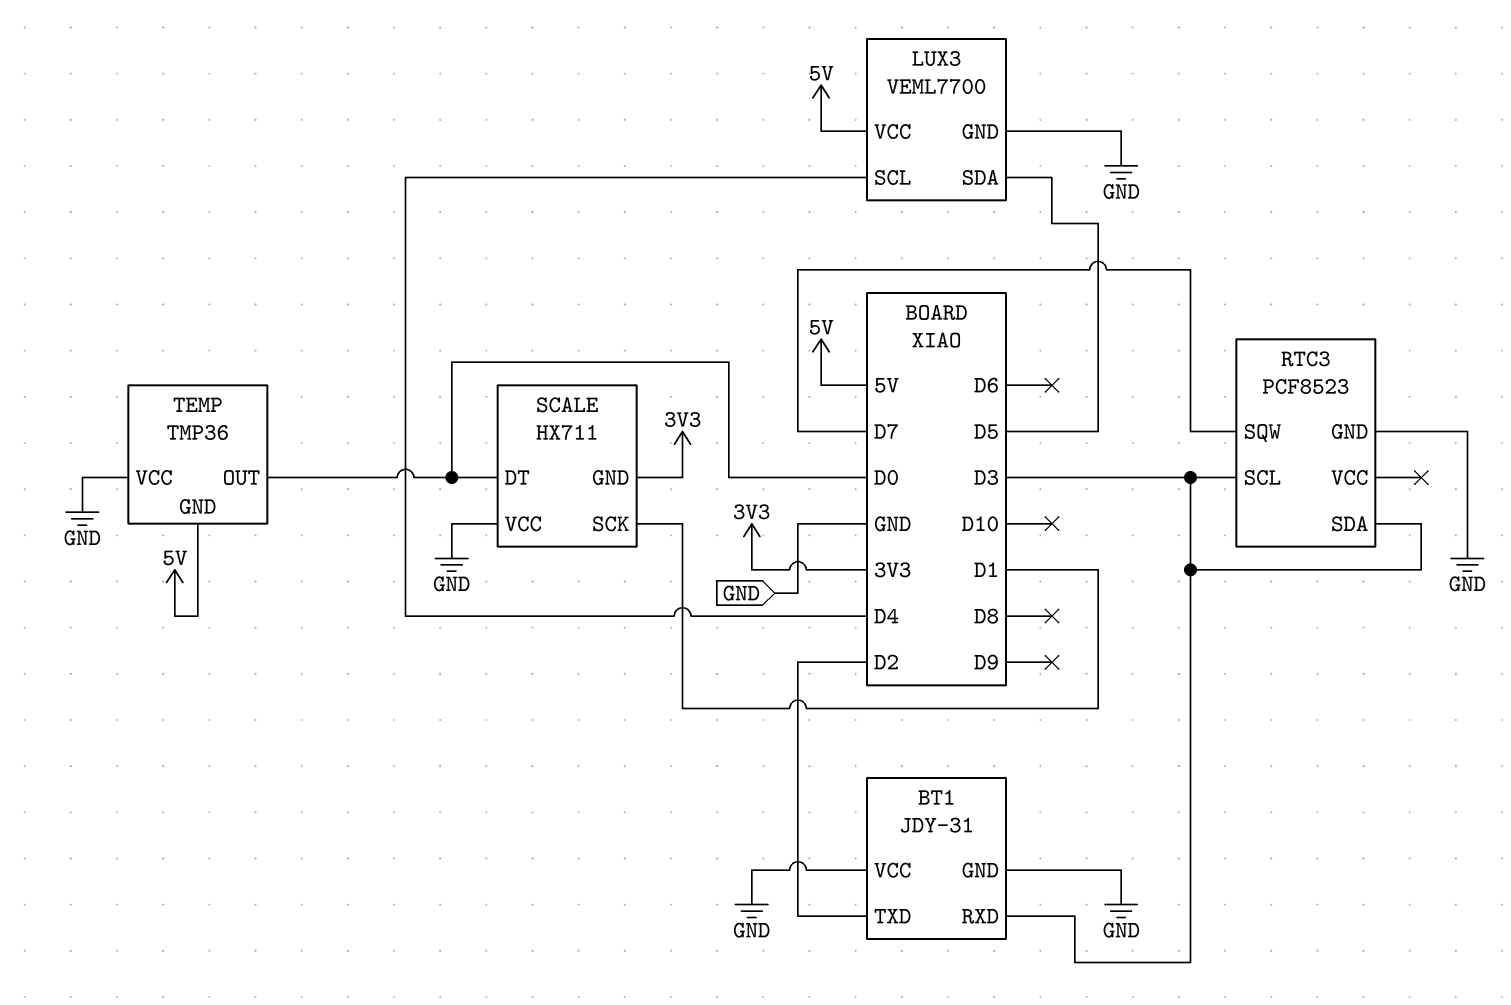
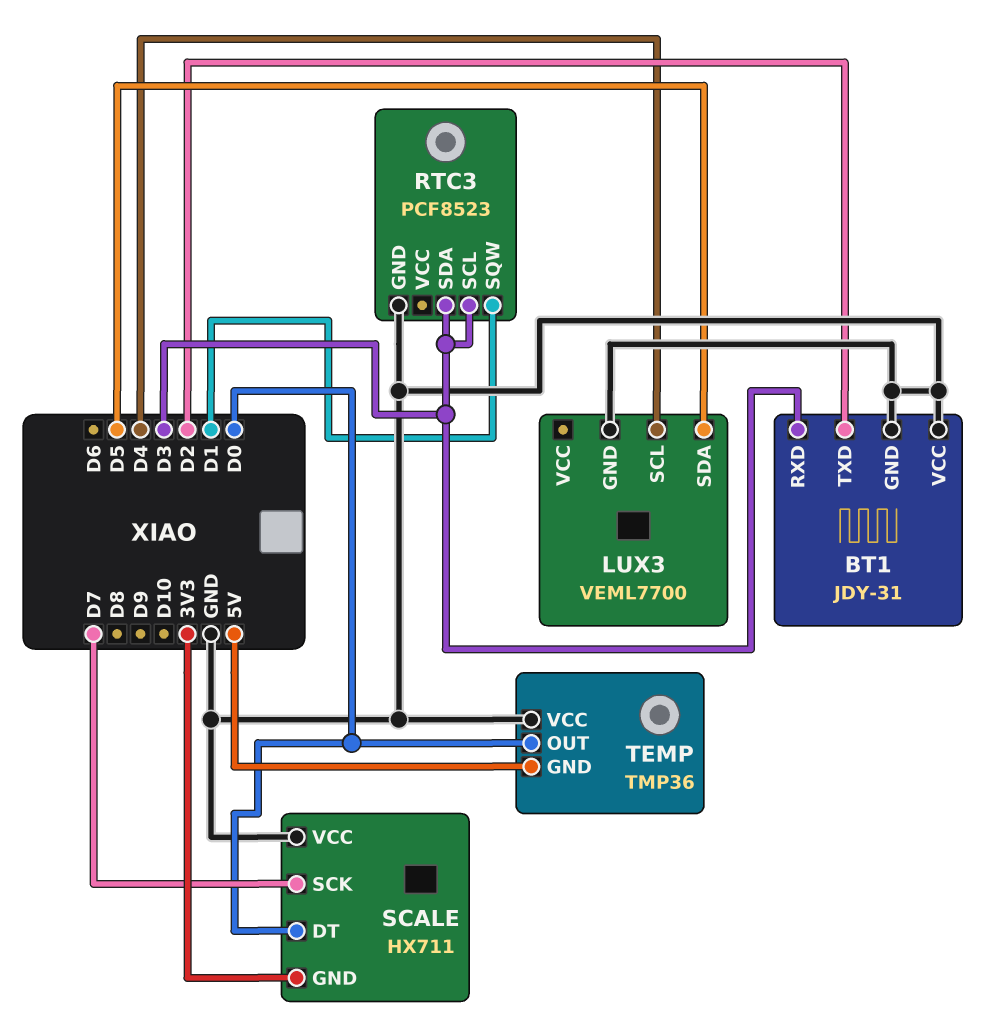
LUX3 pin VCC: 5V -> none
RTC3 pin SQW: D7 -> D1
SCALE pin SCK: D1 -> D7

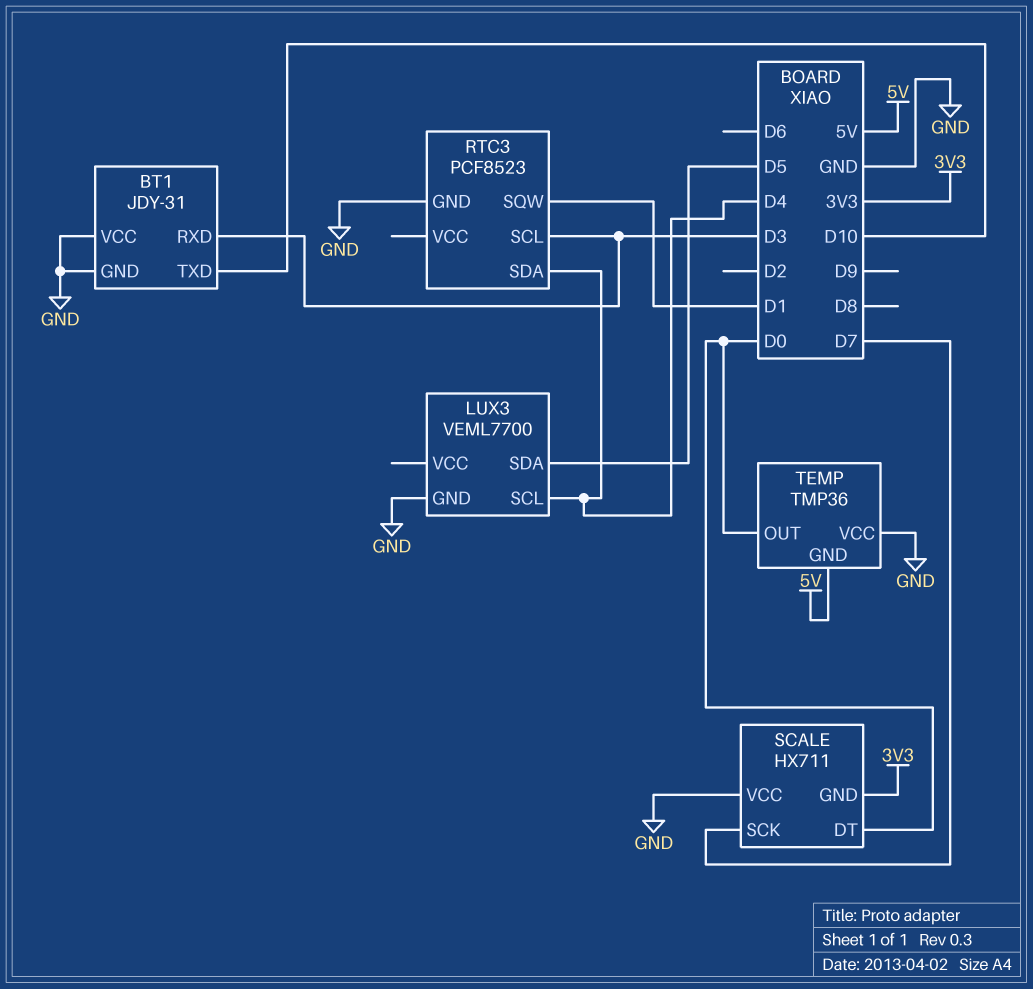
BT1 pin TXD: D2 -> D10
RTC3 pin SDA: D3 -> D4

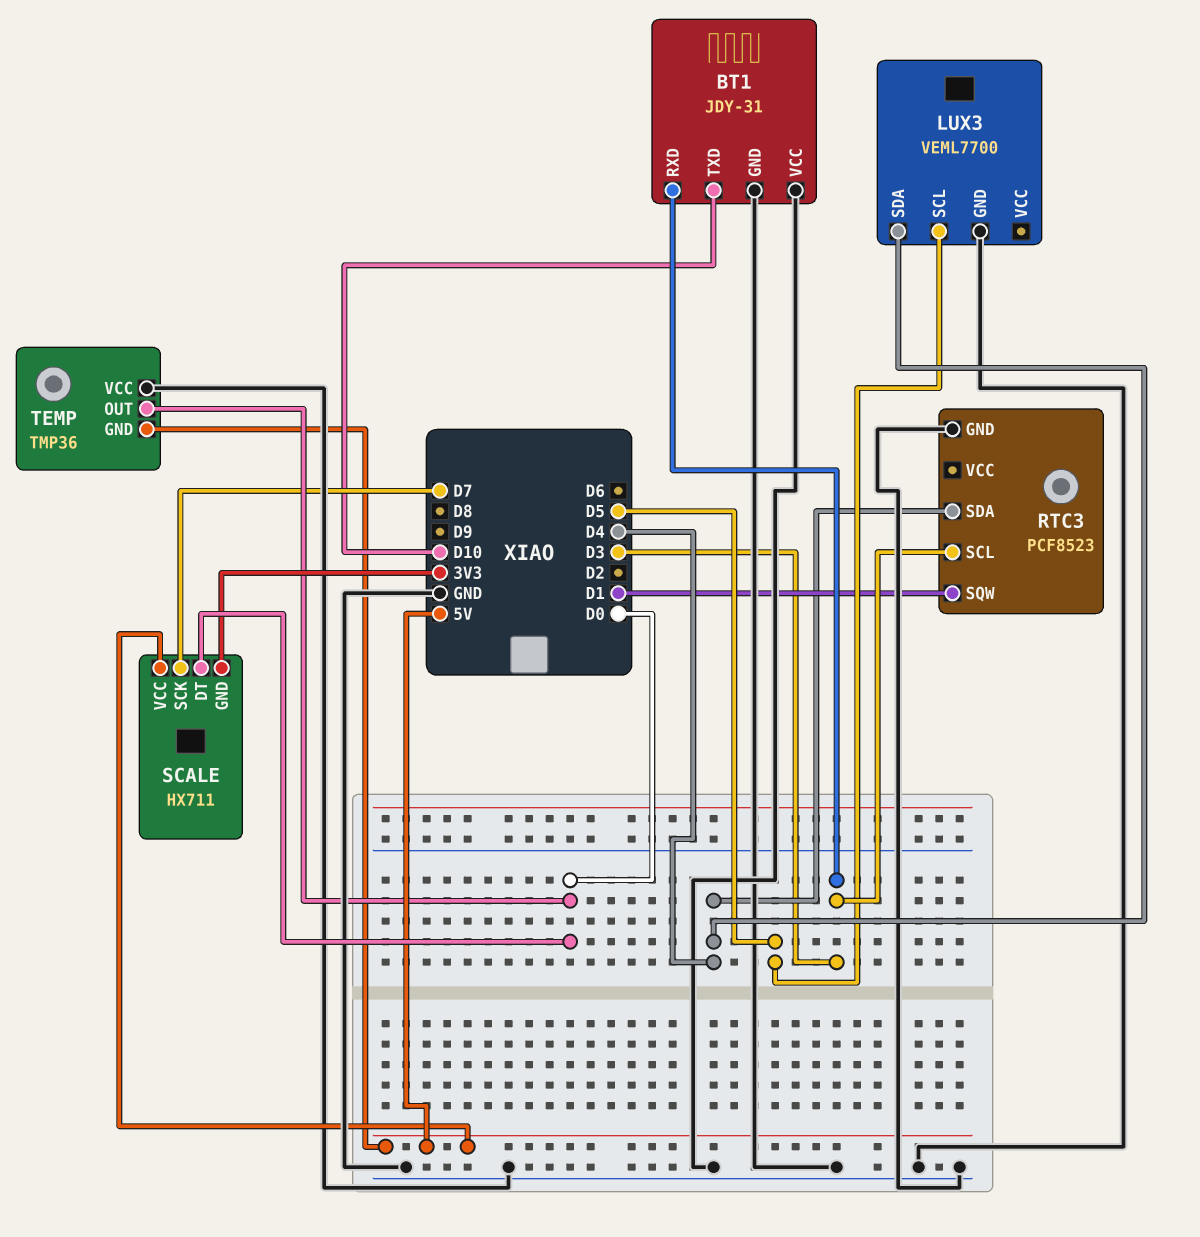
LUX3 pin SCL: D4 -> D5
LUX3 pin SDA: D5 -> D4
SCALE pin VCC: GND -> 5V

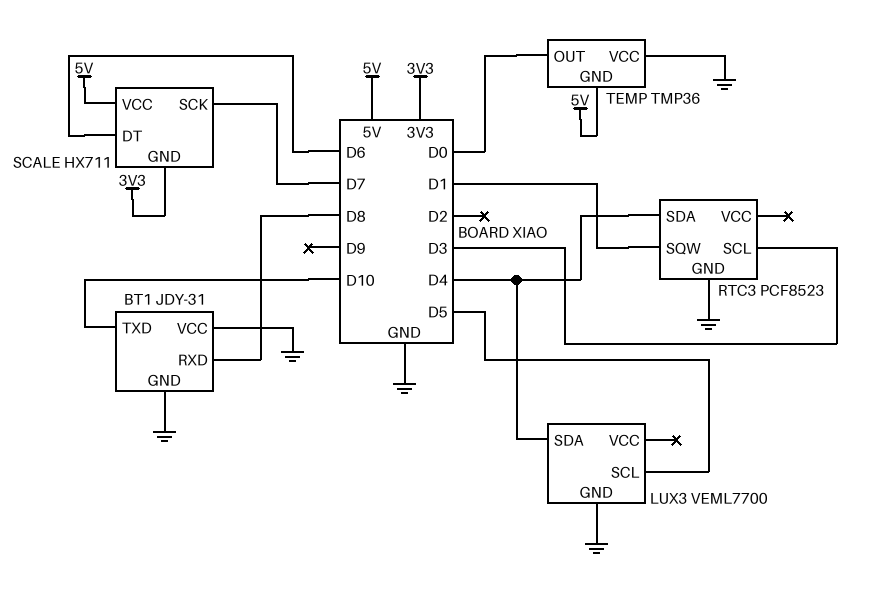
BT1 pin RXD: D3 -> D8
SCALE pin DT: D0 -> D6

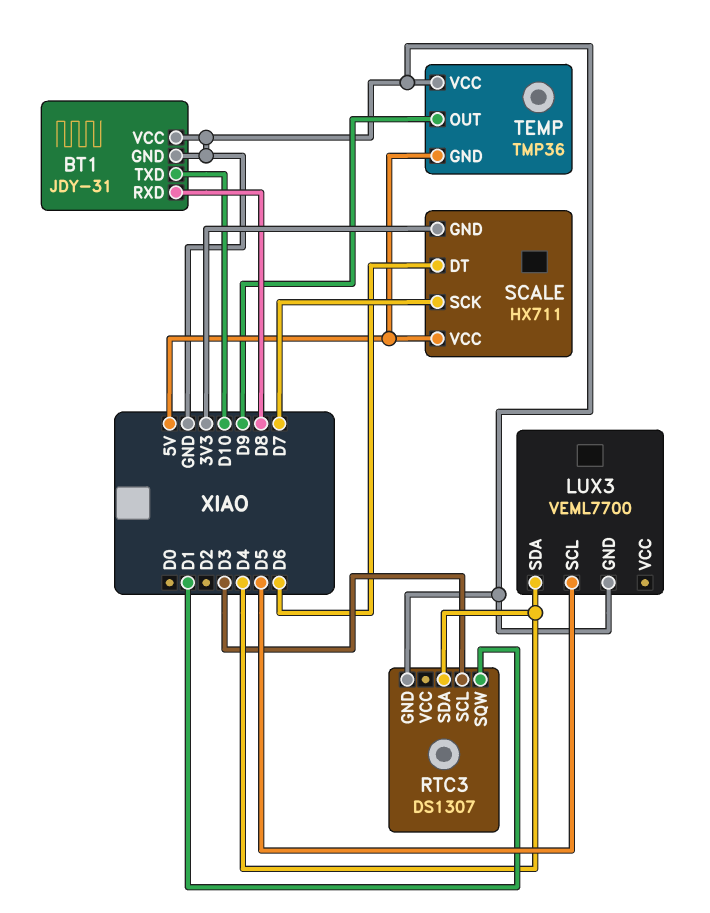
RTC3: PCF8523 -> DS1307
TEMP pin OUT: D0 -> D9

